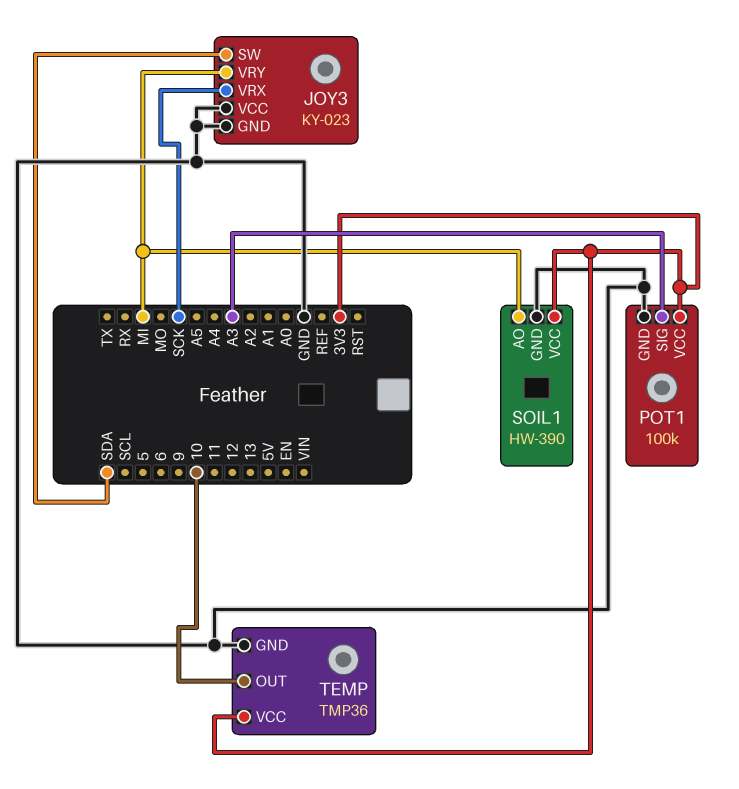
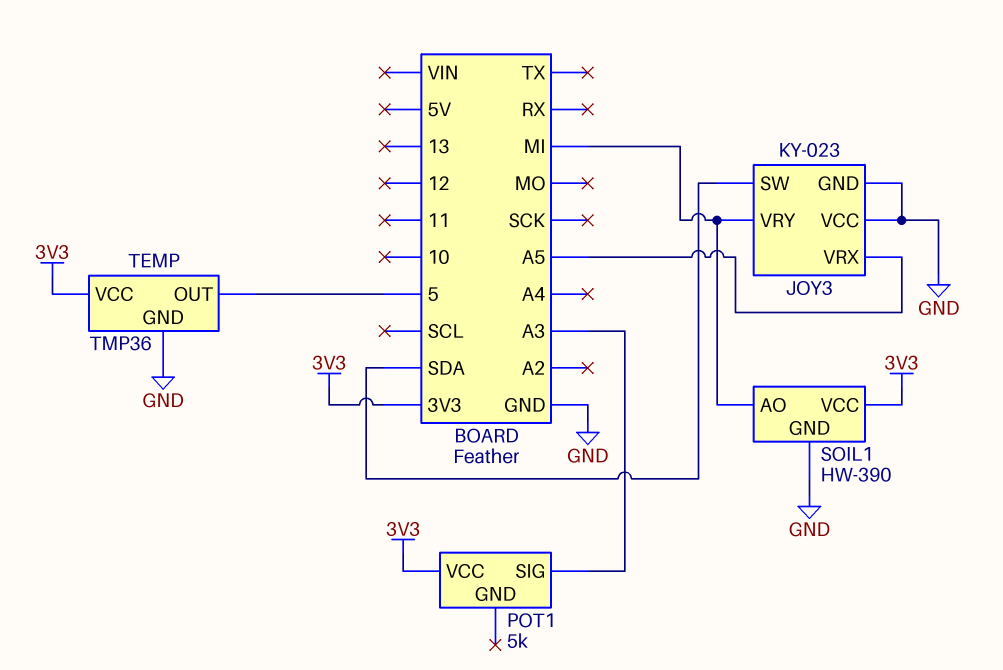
JOY3 pin VRX: SCK -> A5
POT1: 100k -> 5k
POT1 pin GND: GND -> none
TEMP pin OUT: 10 -> 5

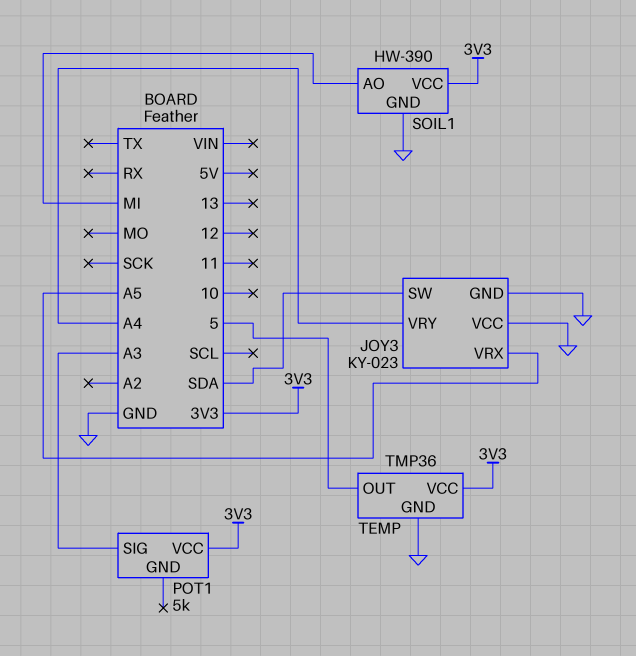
JOY3 pin VRY: MI -> A4

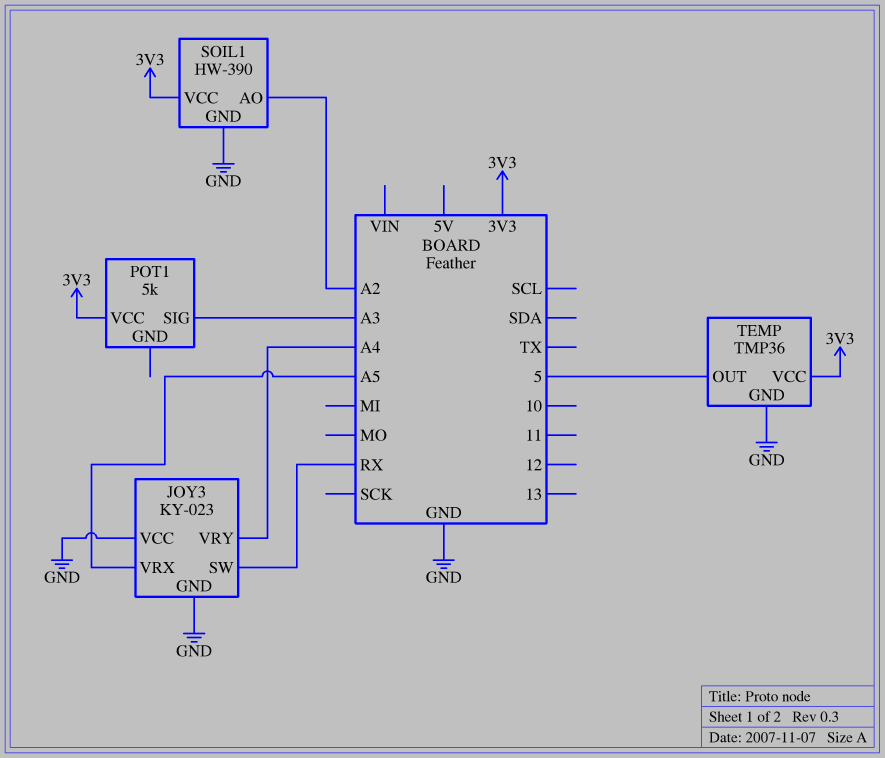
JOY3 pin SW: SDA -> RX
SOIL1 pin AO: MI -> A2

